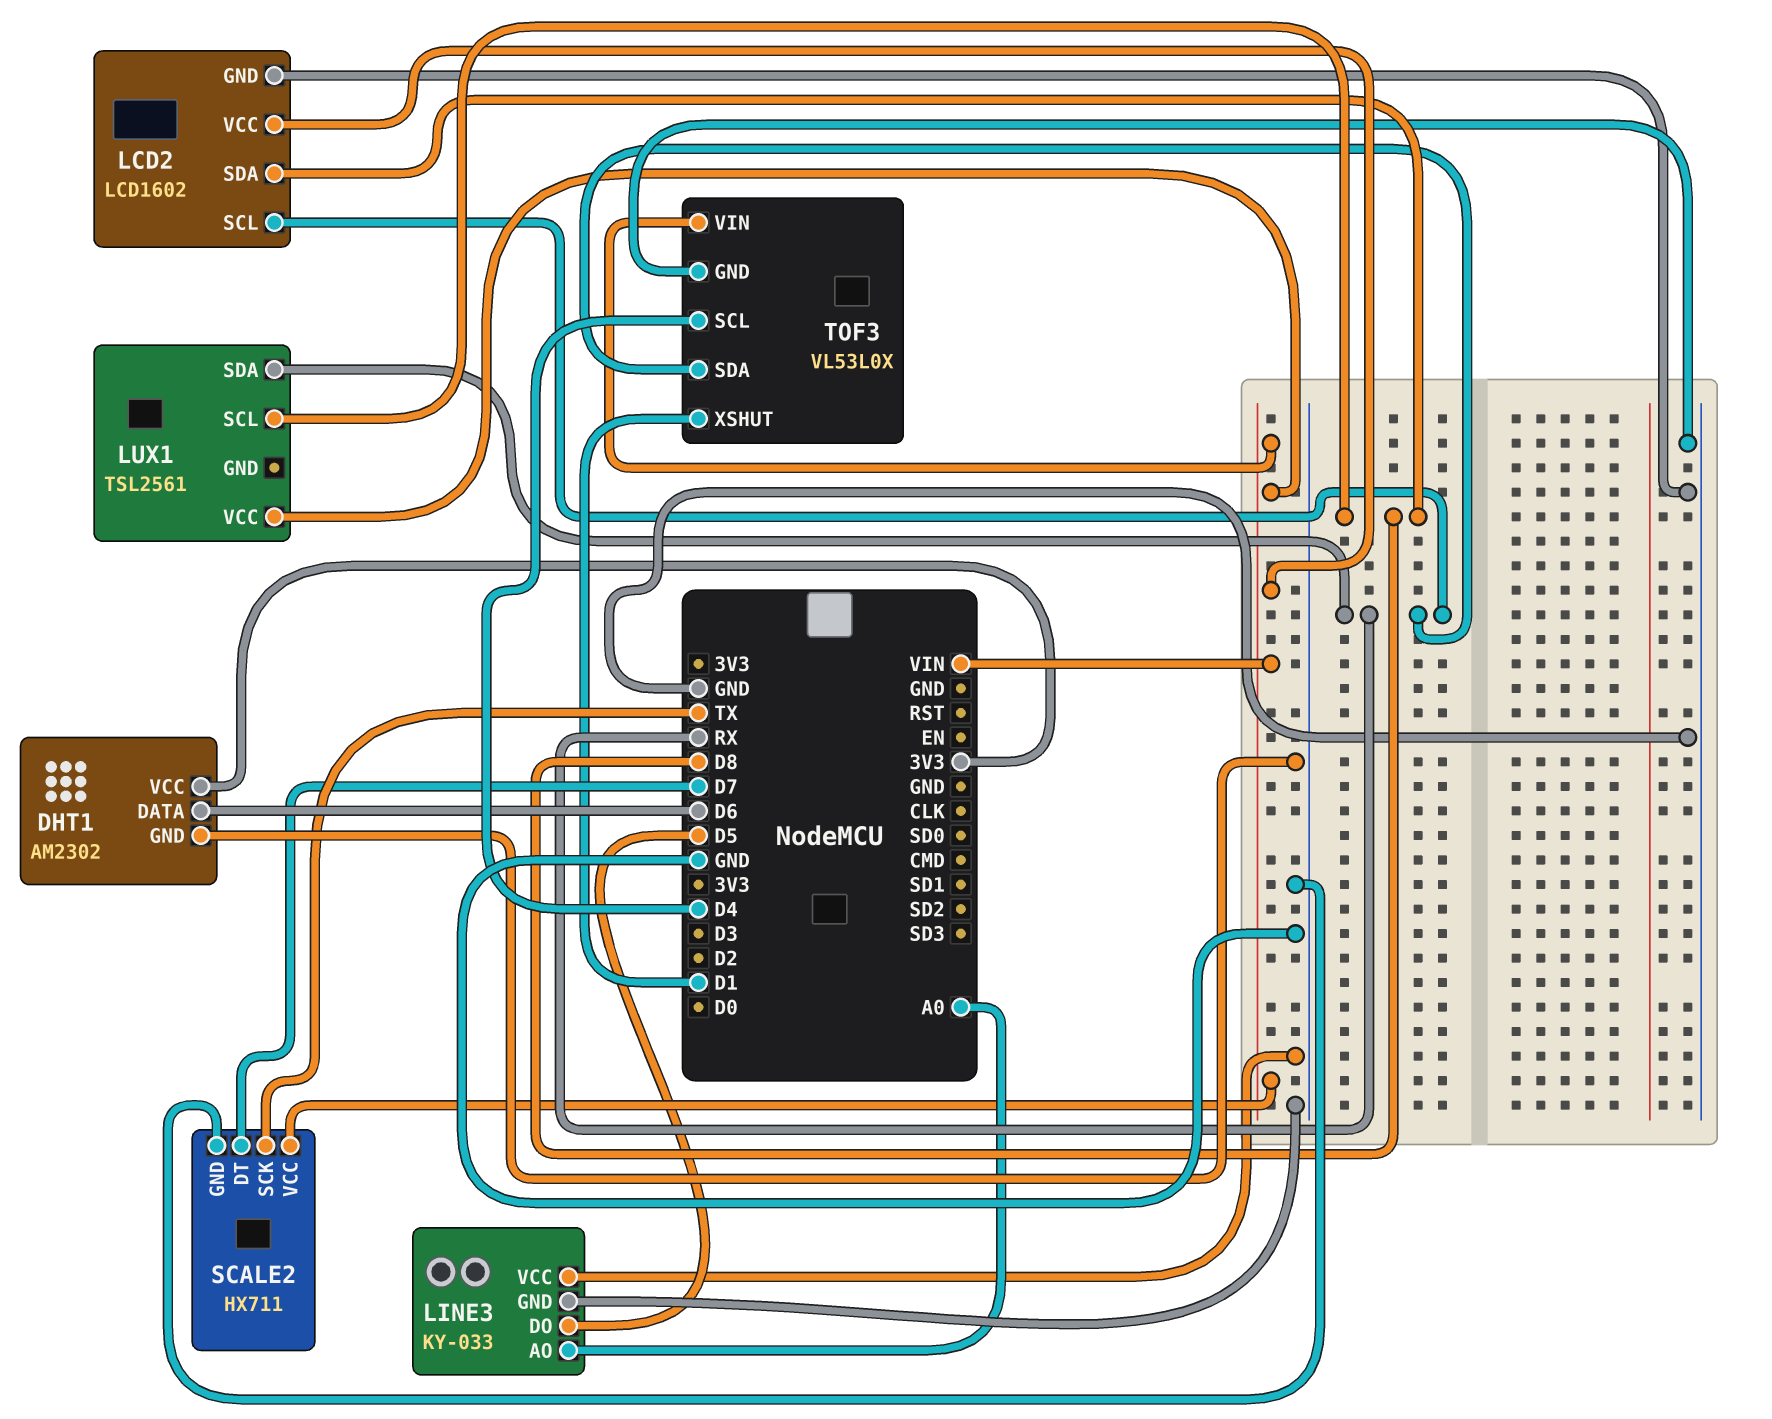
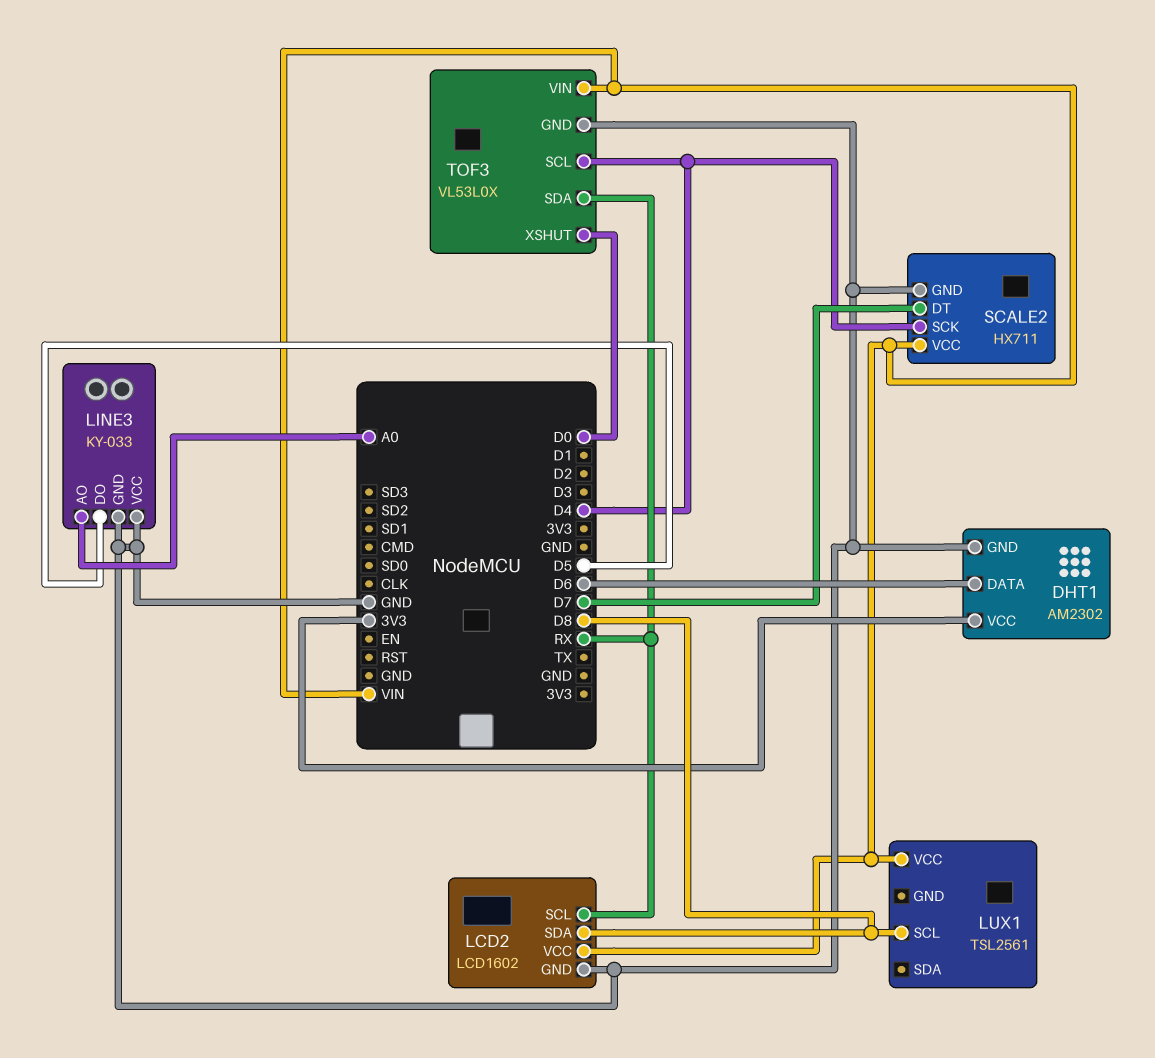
LUX1 pin SDA: RX -> none
SCALE2 pin SCK: TX -> D4
TOF3 pin XSHUT: D1 -> D0

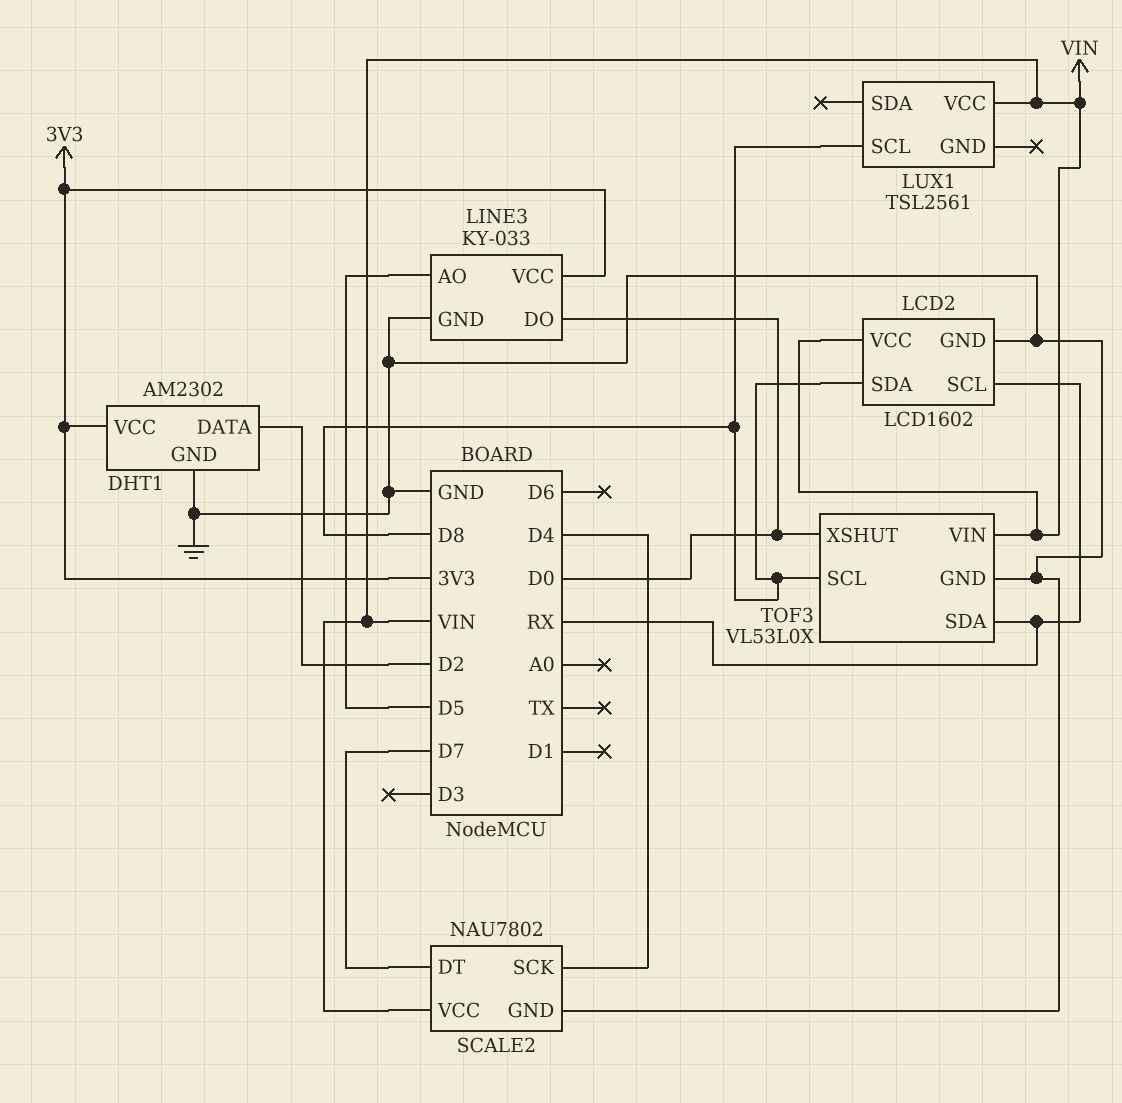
DHT1 pin DATA: D6 -> D2
LINE3 pin AO: A0 -> D5
LINE3 pin DO: D5 -> D0
LINE3 pin VCC: GND -> 3V3
SCALE2: HX711 -> NAU7802
TOF3 pin SCL: D4 -> D8

